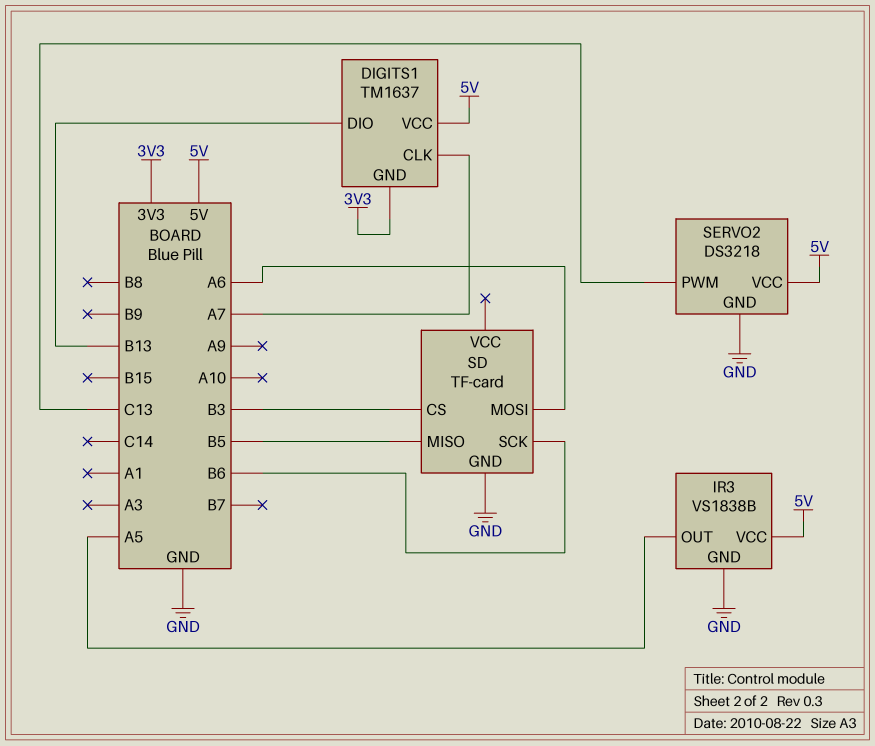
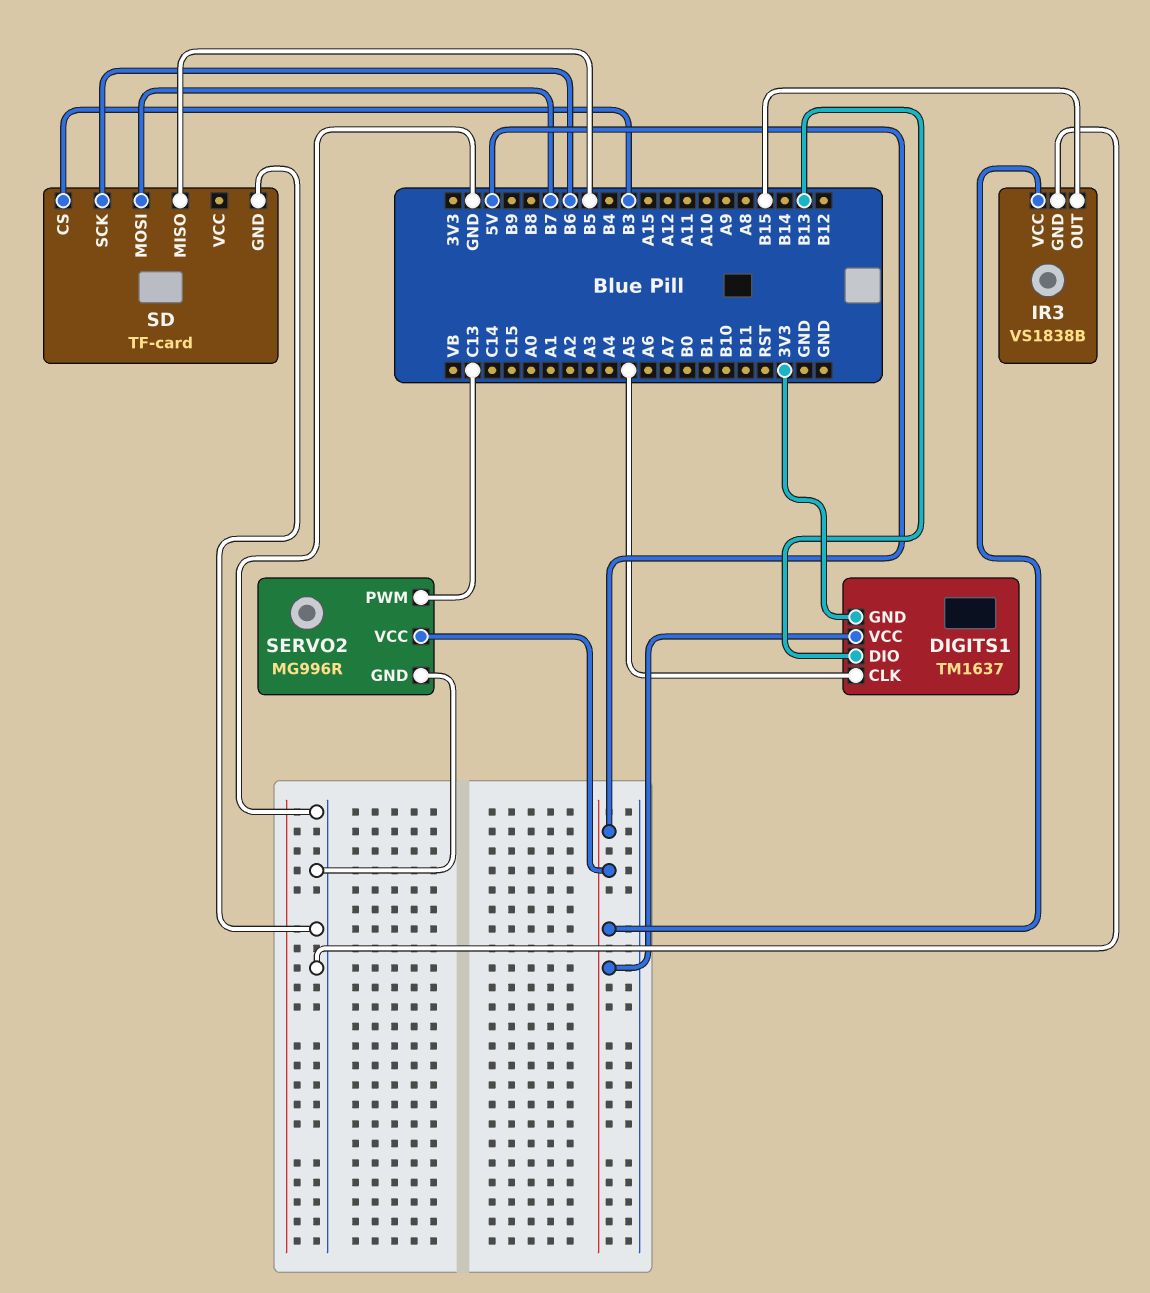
DIGITS1 pin CLK: A7 -> A5
IR3 pin OUT: A5 -> B15
SD pin MOSI: A6 -> B7
SERVO2: DS3218 -> MG996R

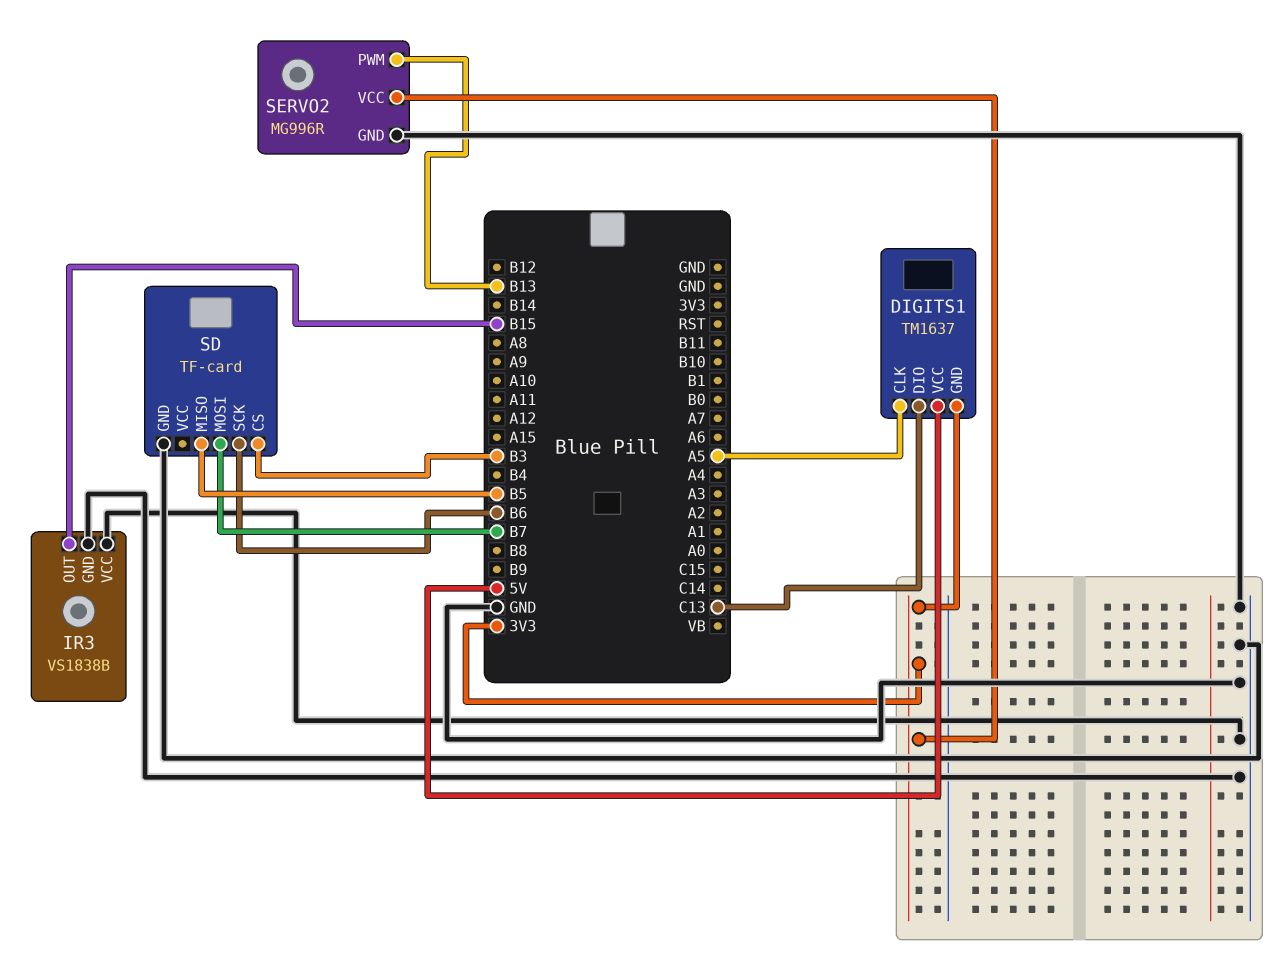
DIGITS1 pin DIO: B13 -> C13
IR3 pin VCC: 5V -> GND
SERVO2 pin PWM: C13 -> B13
SERVO2 pin VCC: 5V -> 3V3

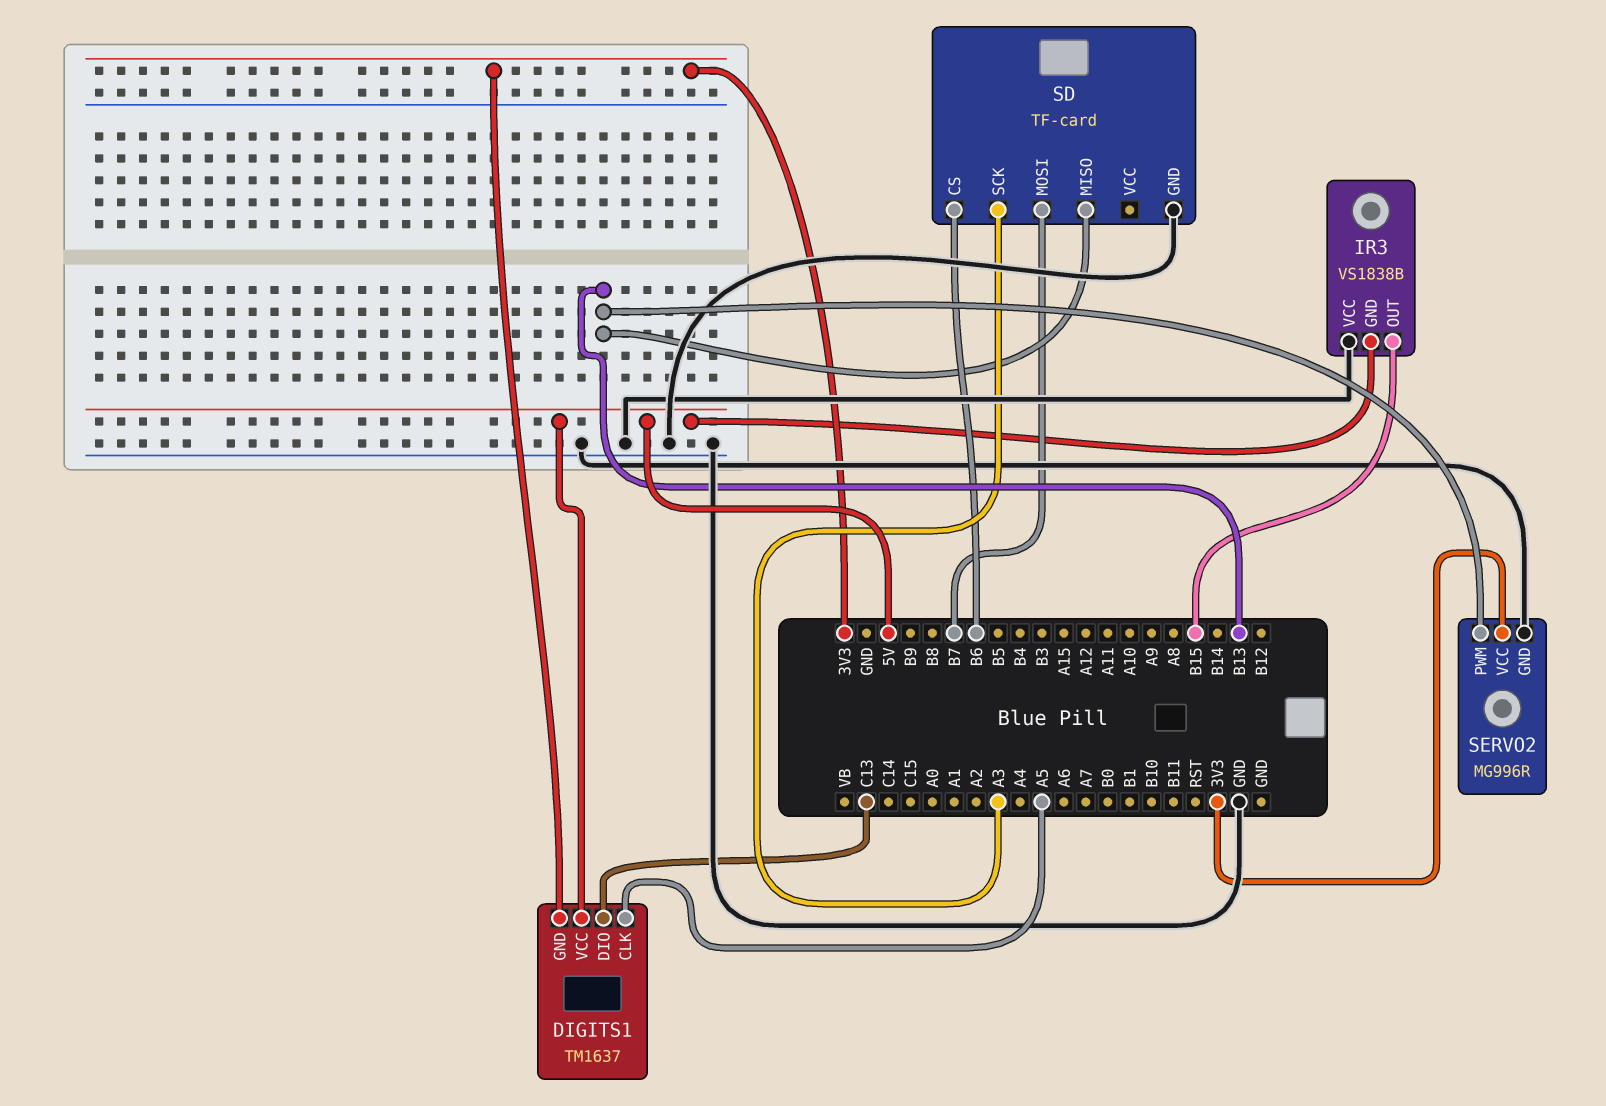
IR3 pin GND: GND -> 5V
SD pin CS: B3 -> B6
SD pin MISO: B5 -> B13
SD pin SCK: B6 -> A3

